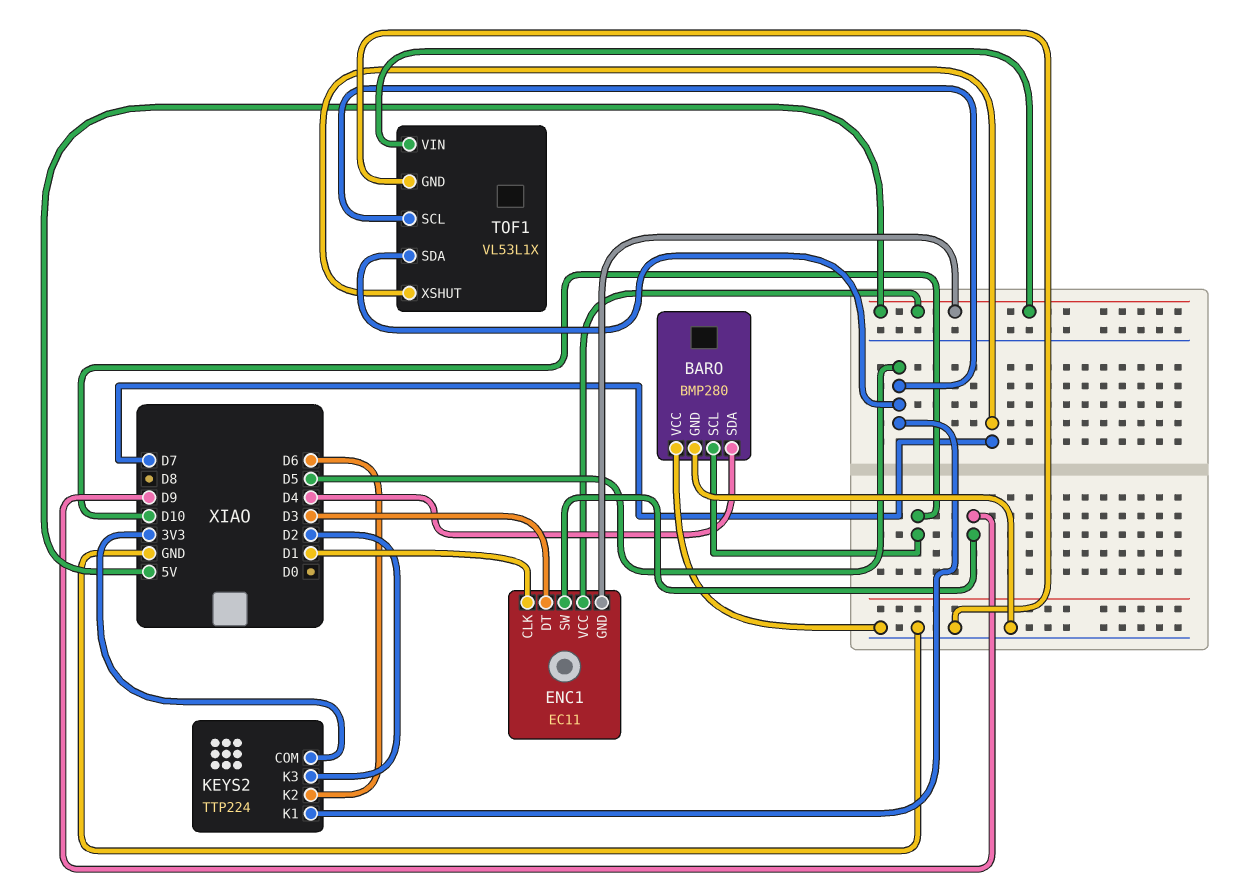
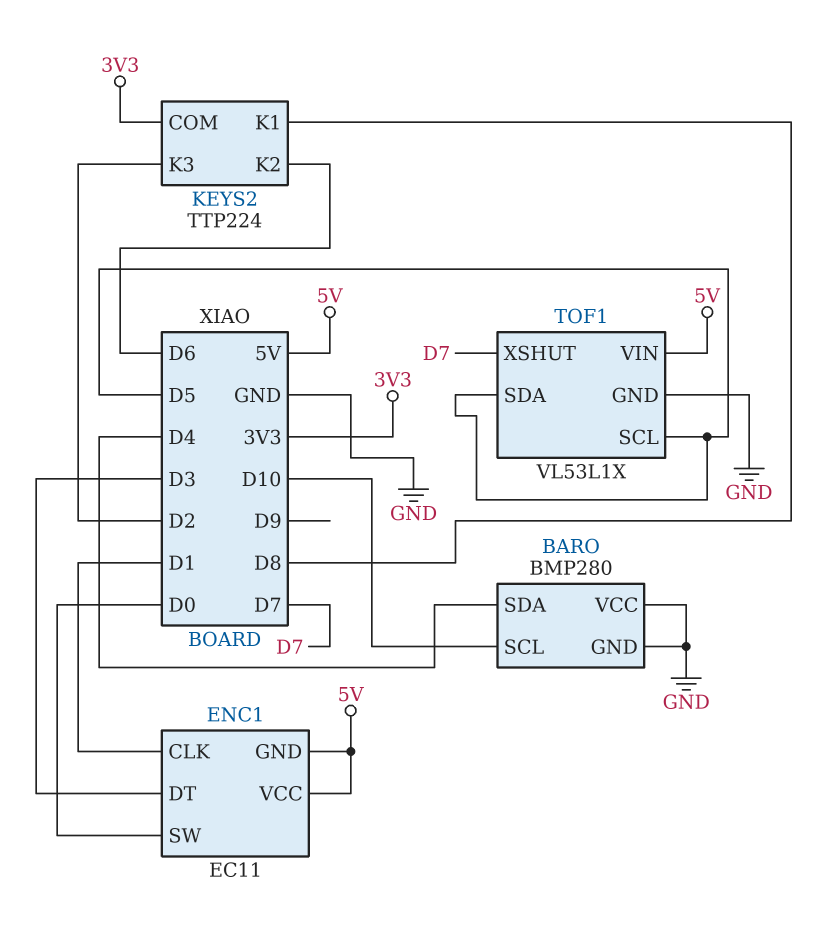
ENC1 pin SW: D9 -> D0
KEYS2 pin K1: D5 -> D8

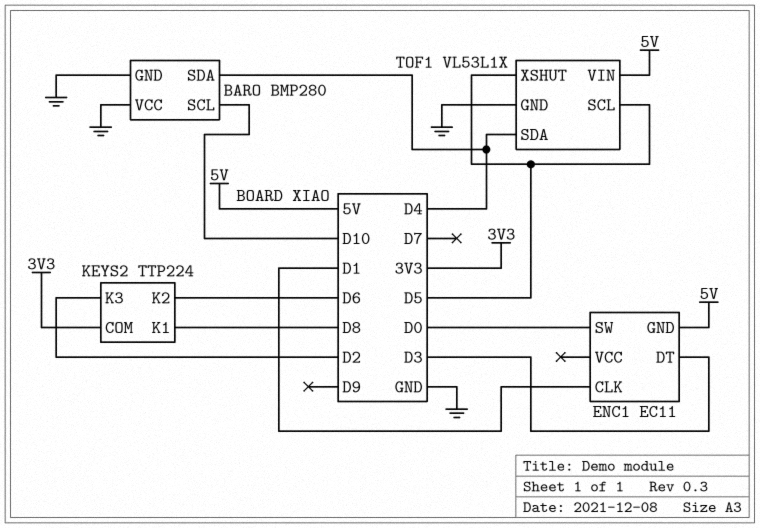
ENC1 pin VCC: 5V -> none
TOF1 pin SDA: D5 -> D4
TOF1 pin XSHUT: D7 -> D5

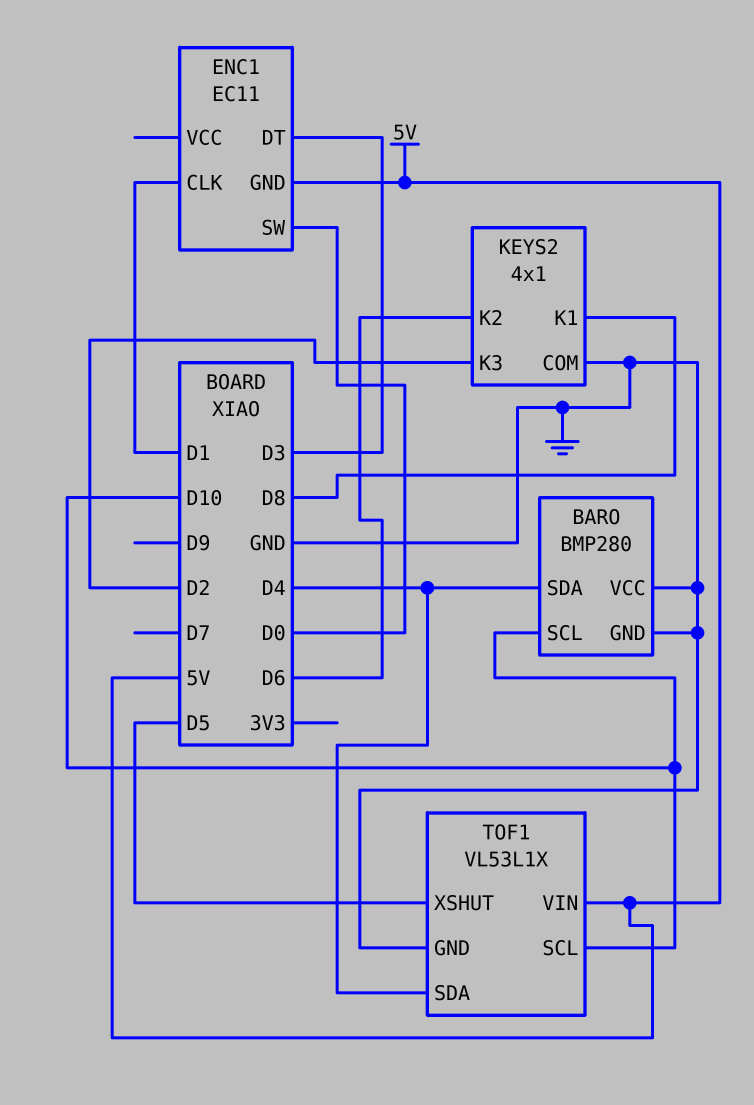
KEYS2: TTP224 -> 4x1
KEYS2 pin COM: 3V3 -> GND
TOF1 pin SCL: D5 -> D10

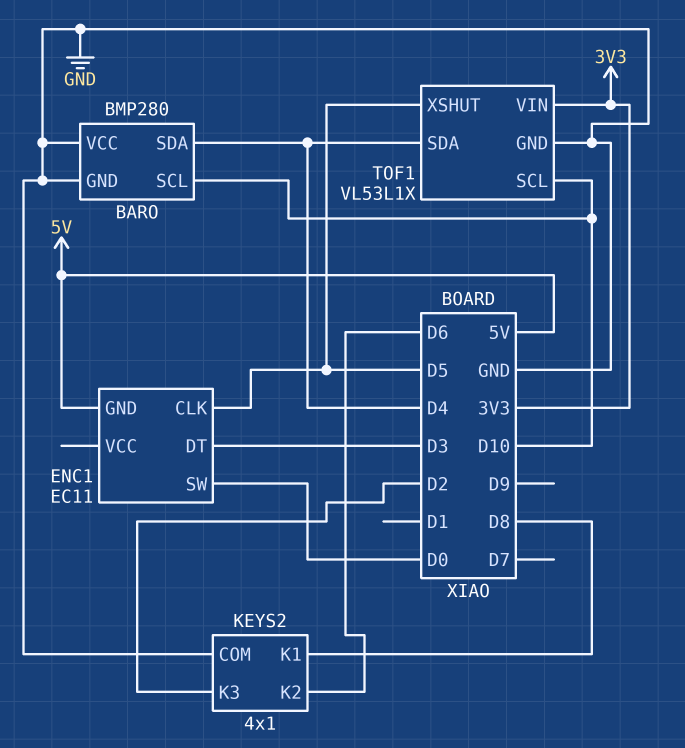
ENC1 pin CLK: D1 -> D5
TOF1 pin VIN: 5V -> 3V3

